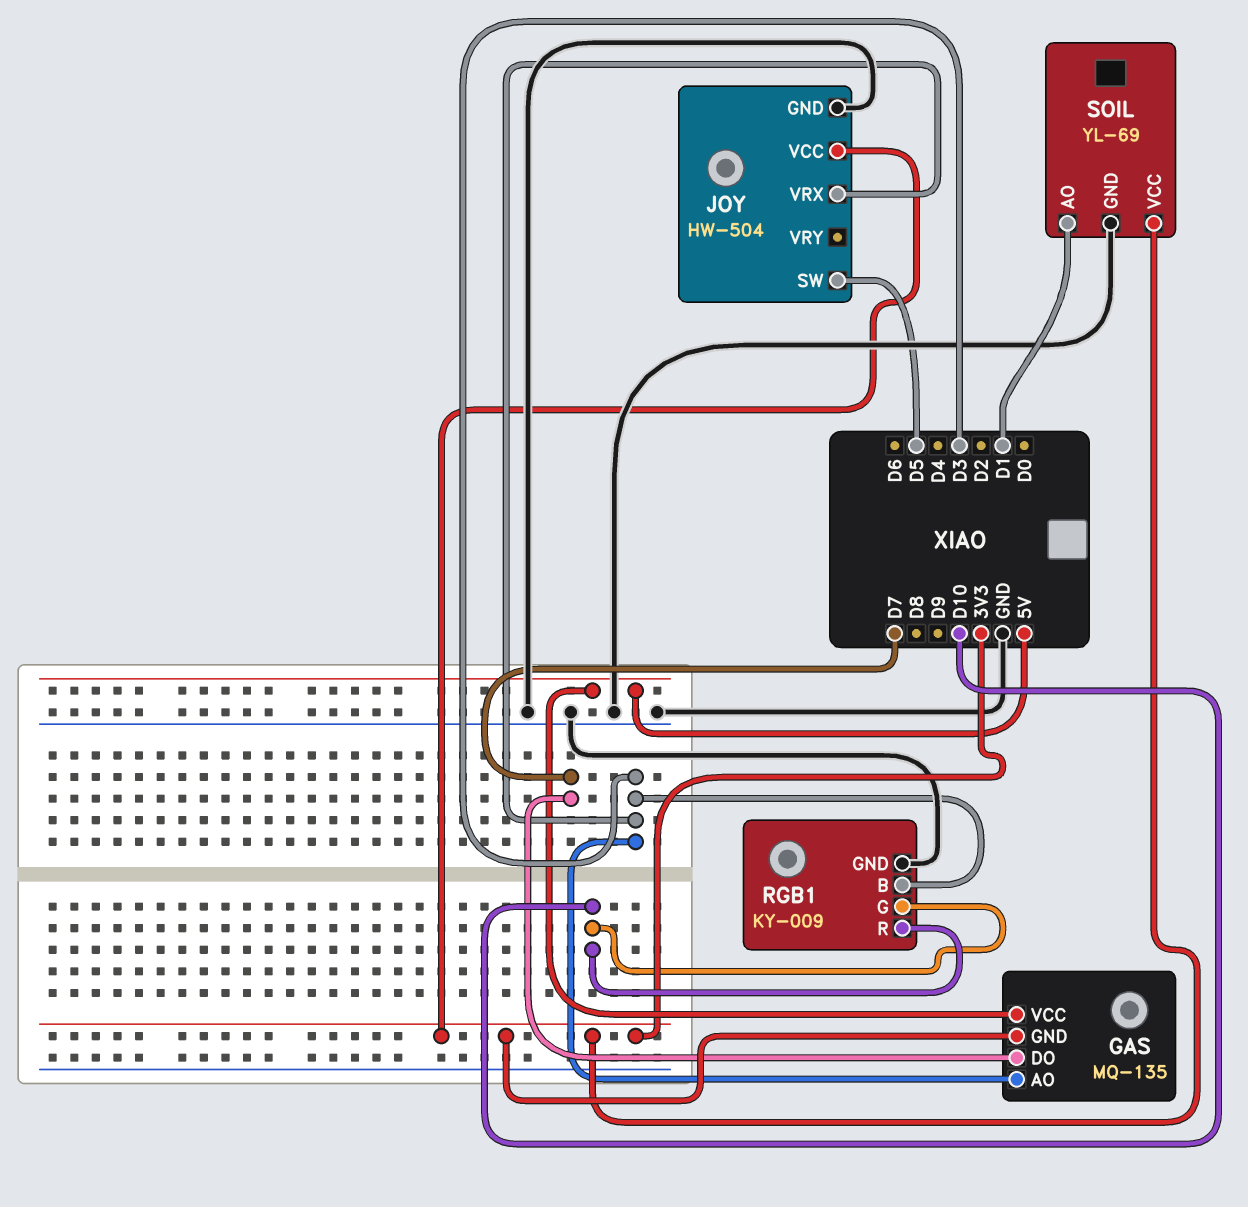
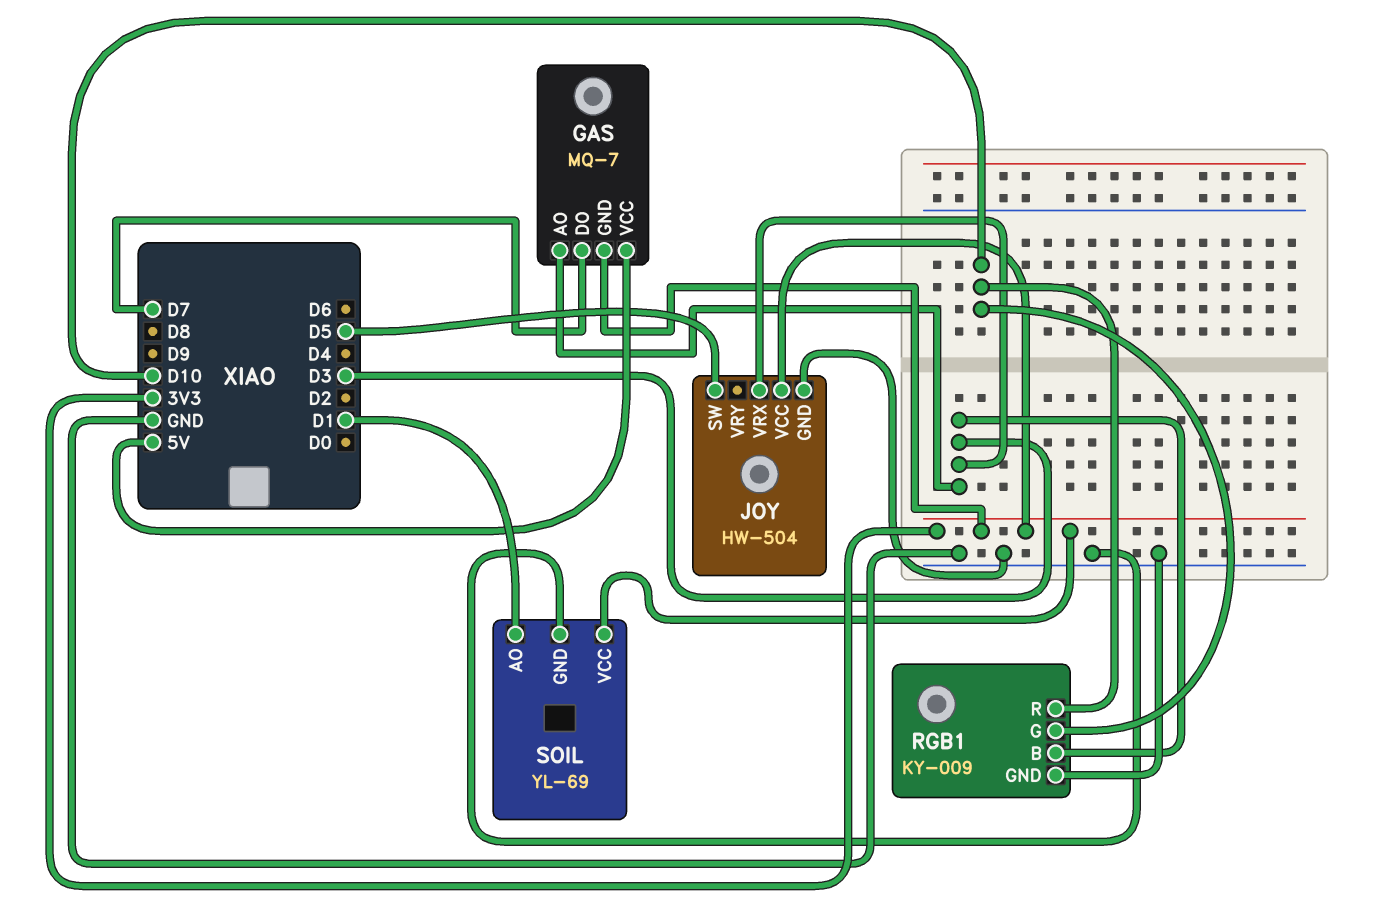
GAS: MQ-135 -> MQ-7

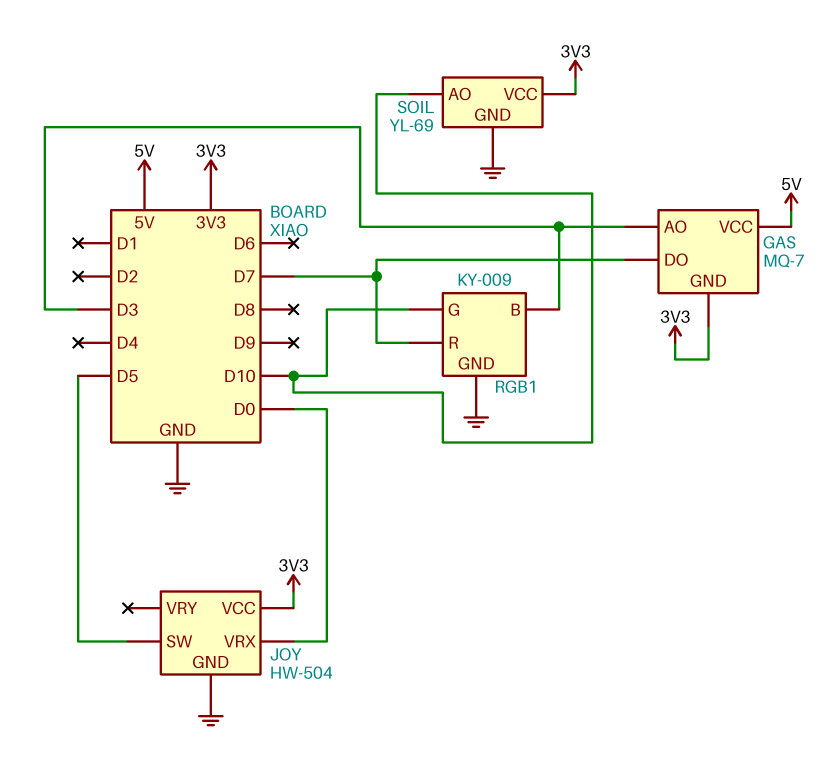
JOY pin VRX: D3 -> D0
RGB1 pin R: D10 -> D7
SOIL pin AO: D1 -> D10

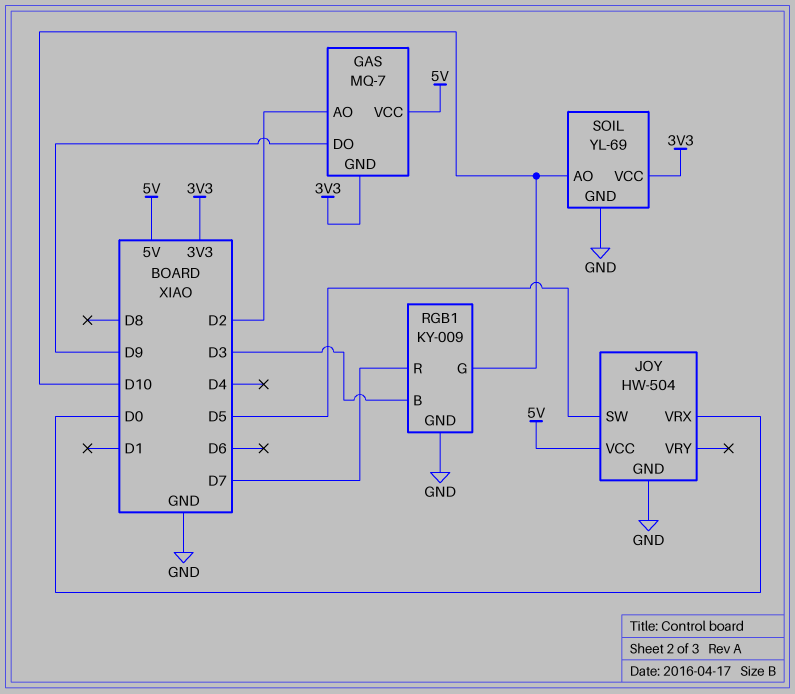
GAS pin AO: D3 -> D2
GAS pin DO: D7 -> D9
JOY pin VCC: 3V3 -> 5V

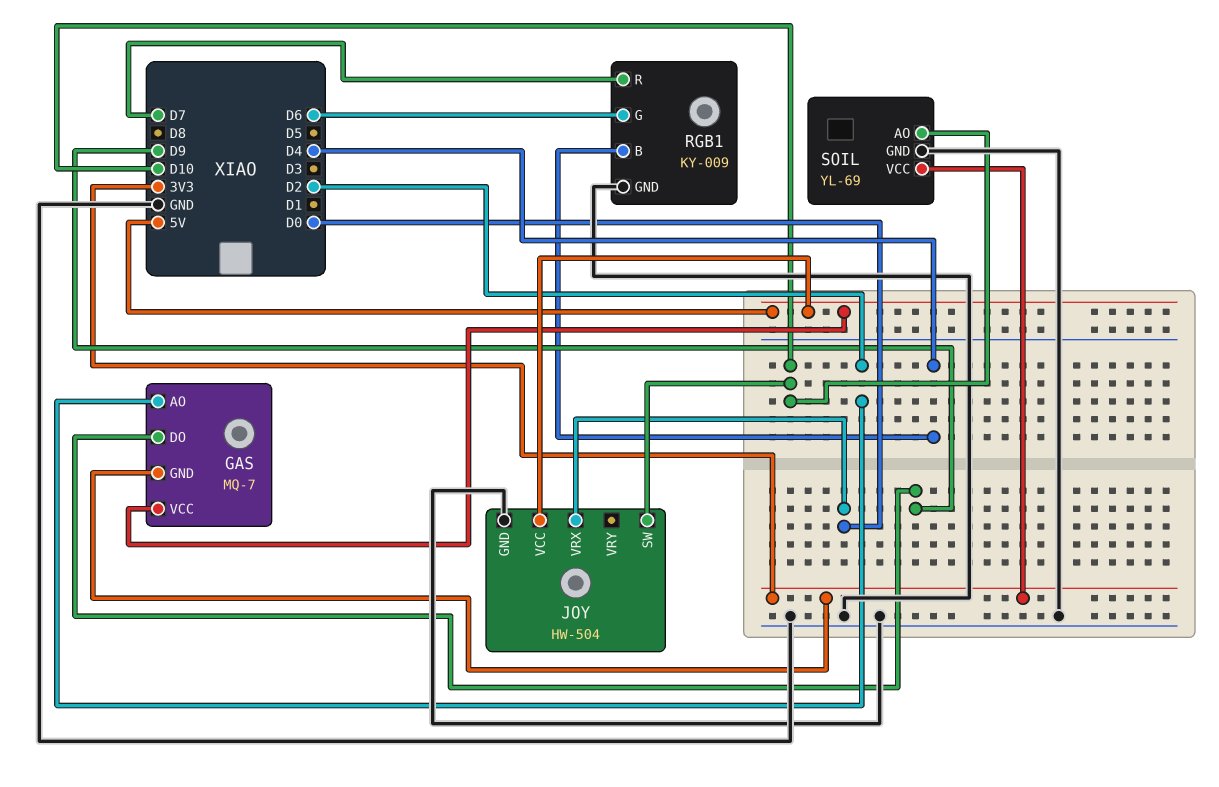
JOY pin SW: D5 -> D10
RGB1 pin B: D3 -> D4
RGB1 pin G: D10 -> D6

